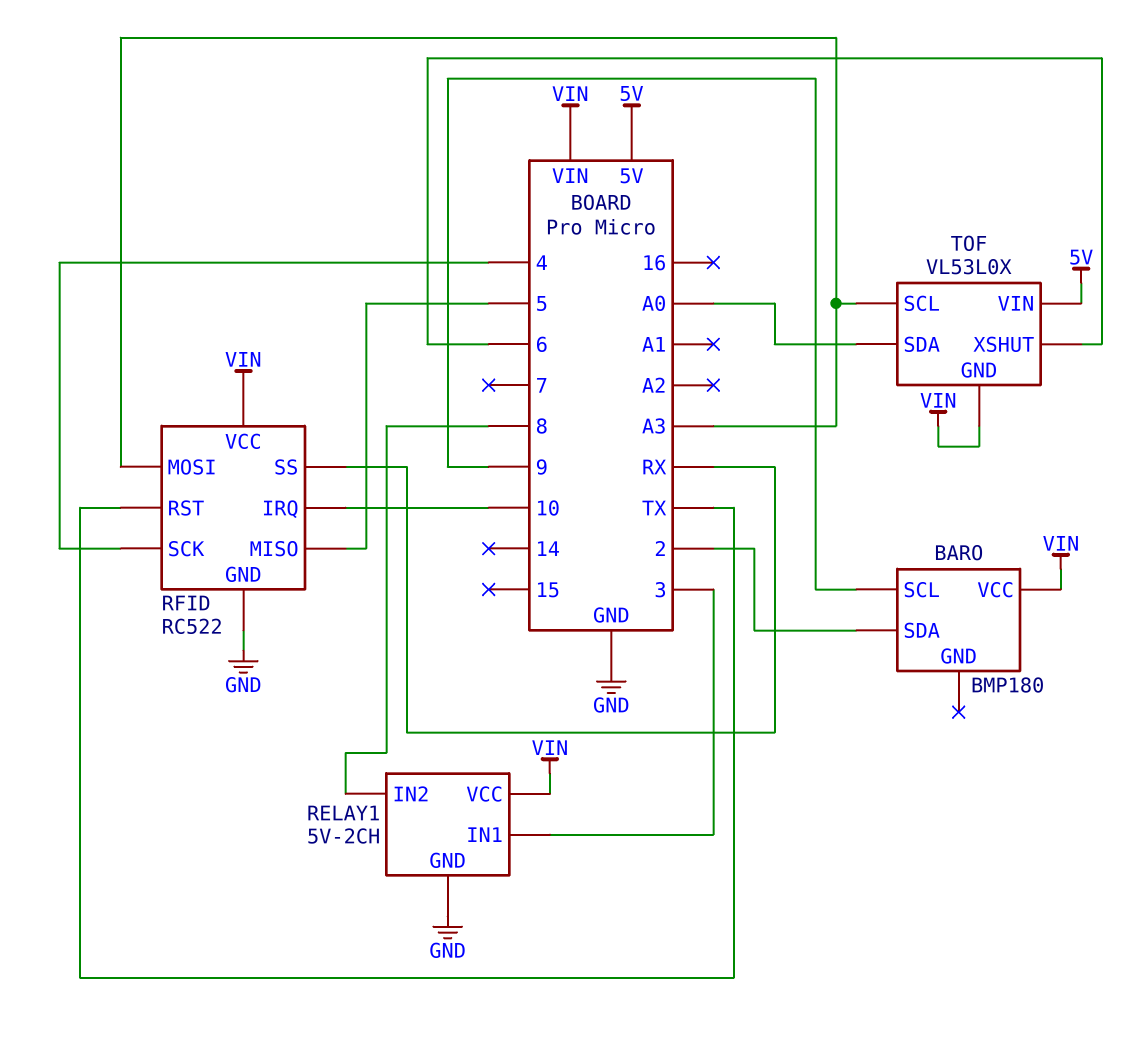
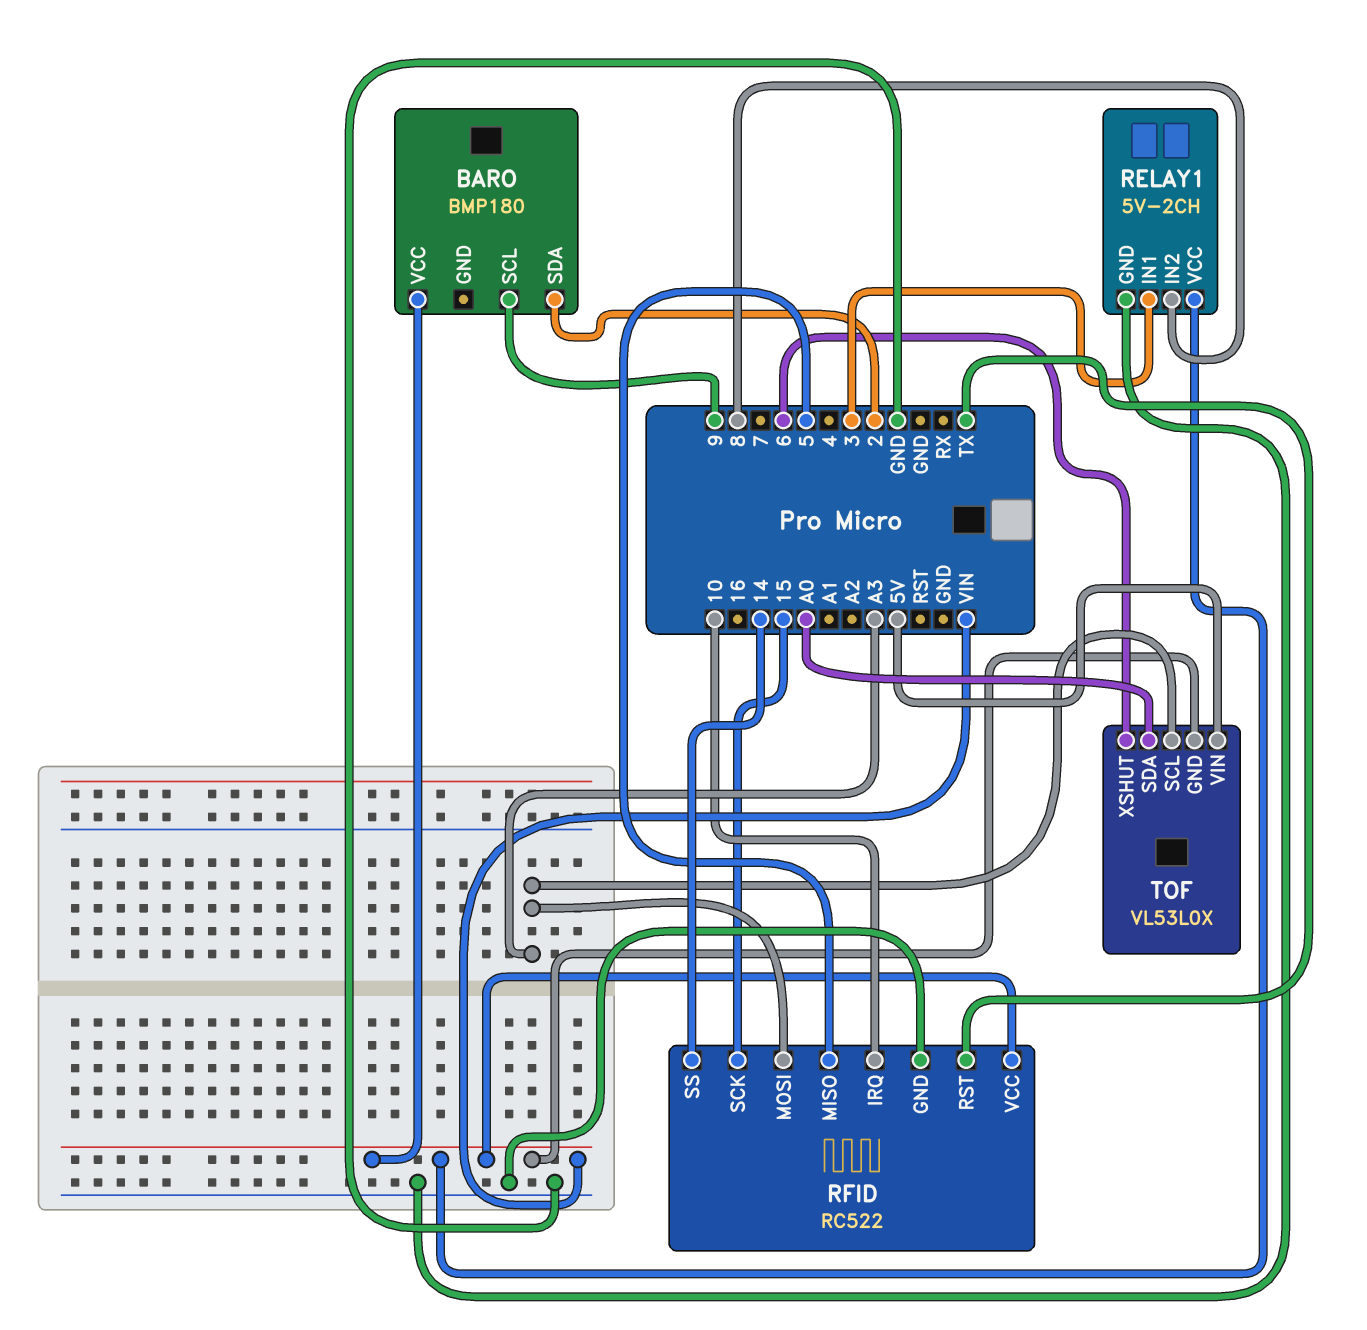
RFID pin SCK: 4 -> 15
RFID pin SS: RX -> 14

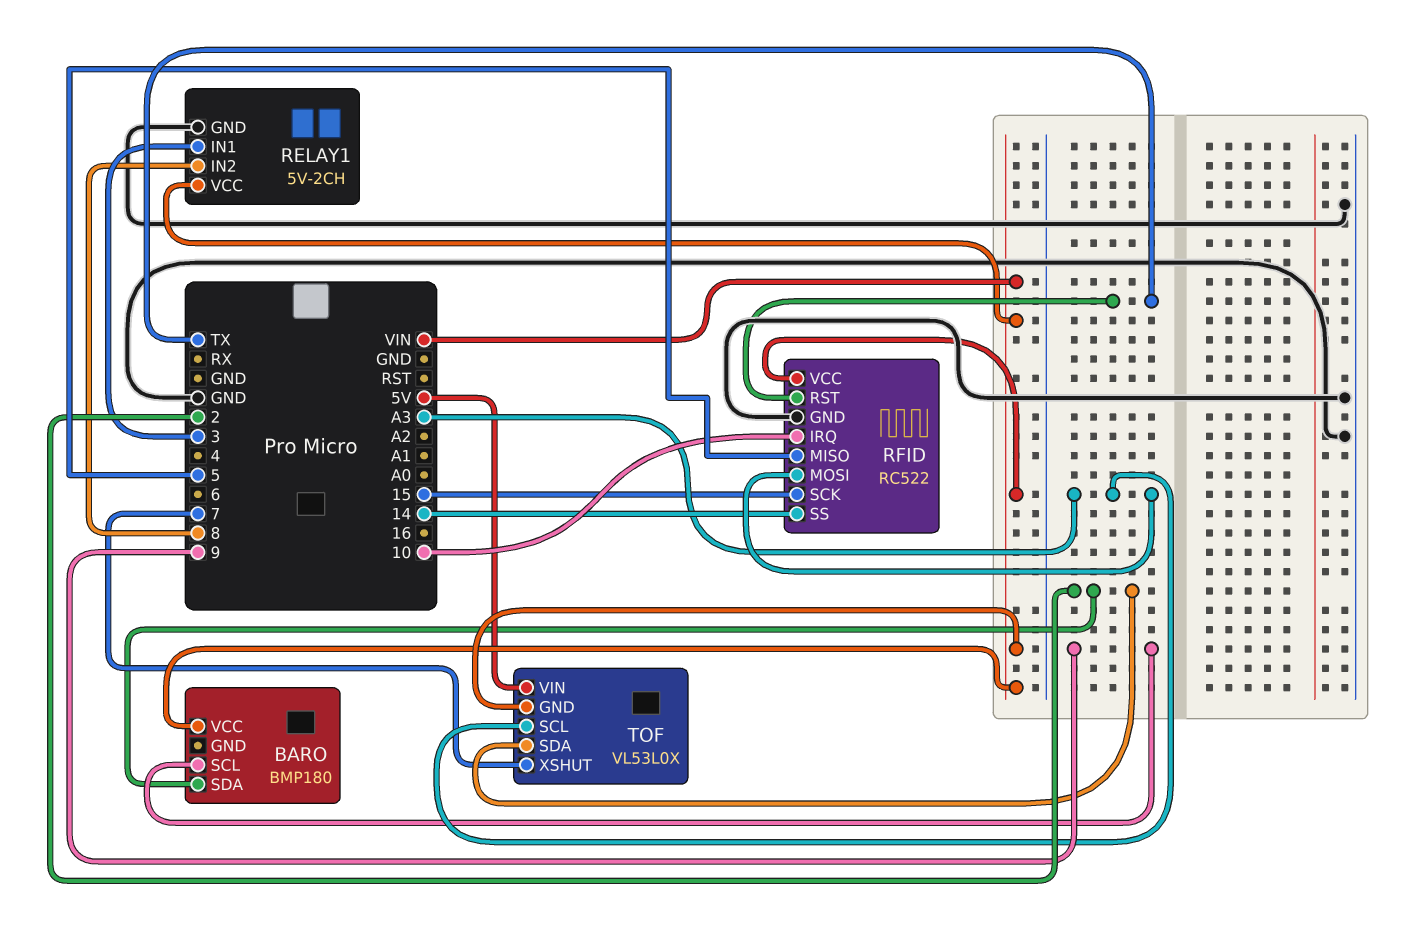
TOF pin SDA: A0 -> 2
TOF pin XSHUT: 6 -> 7

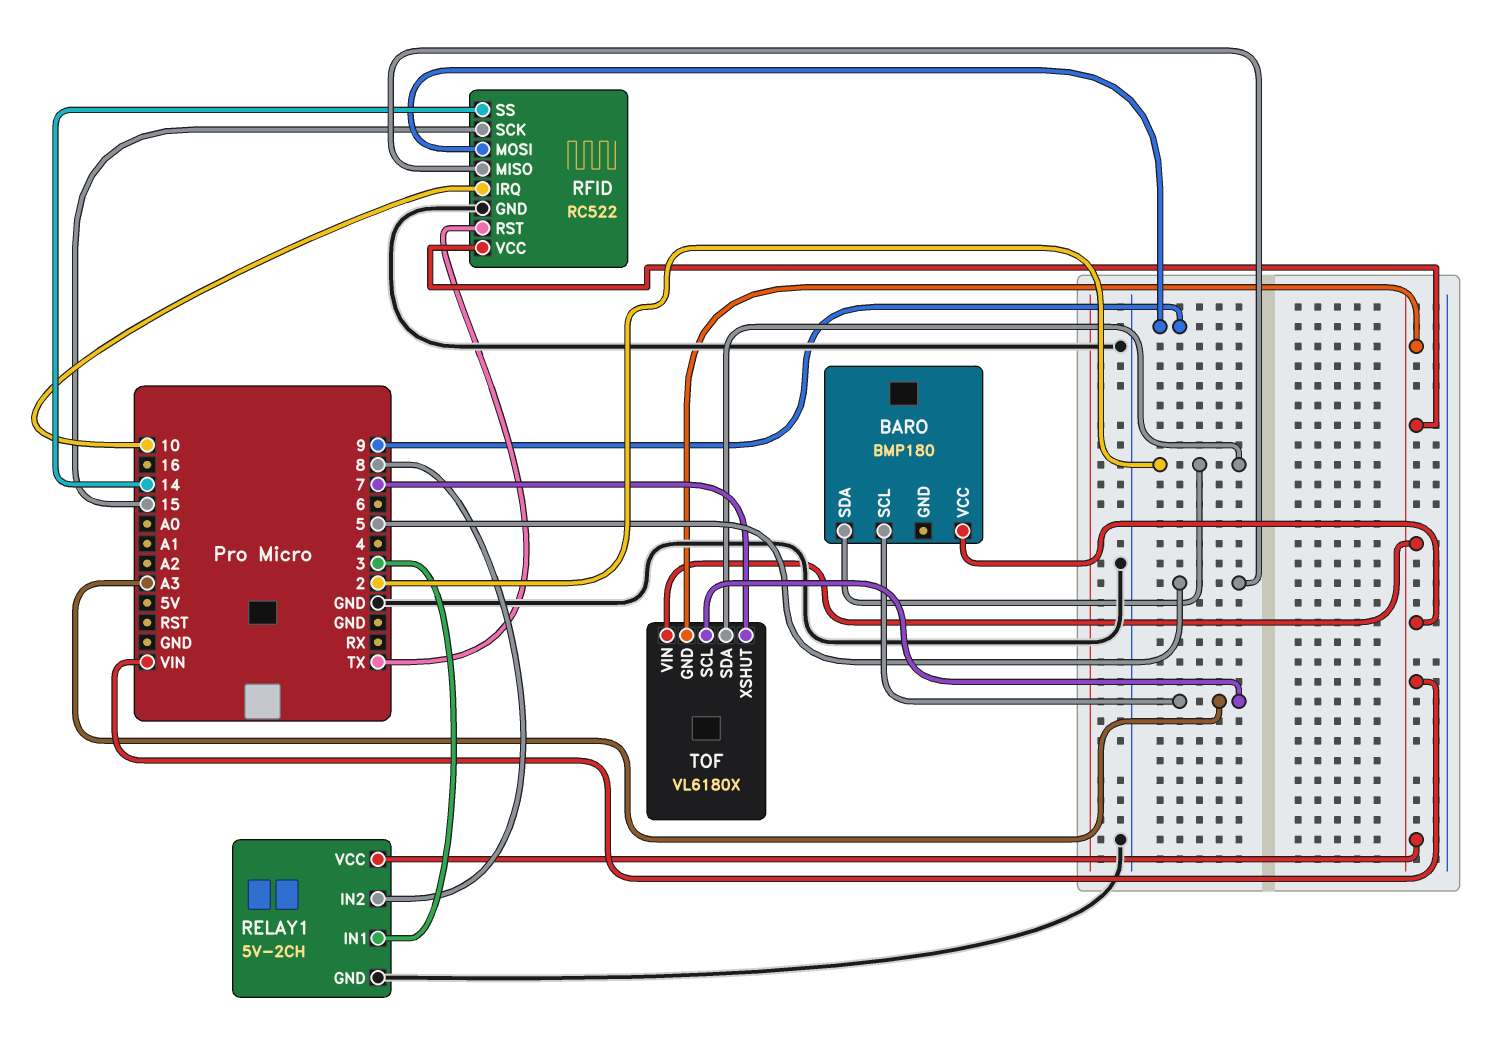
BARO pin SCL: 9 -> A3
RFID pin MOSI: A3 -> 9
TOF: VL53L0X -> VL6180X
TOF pin VIN: 5V -> VIN

